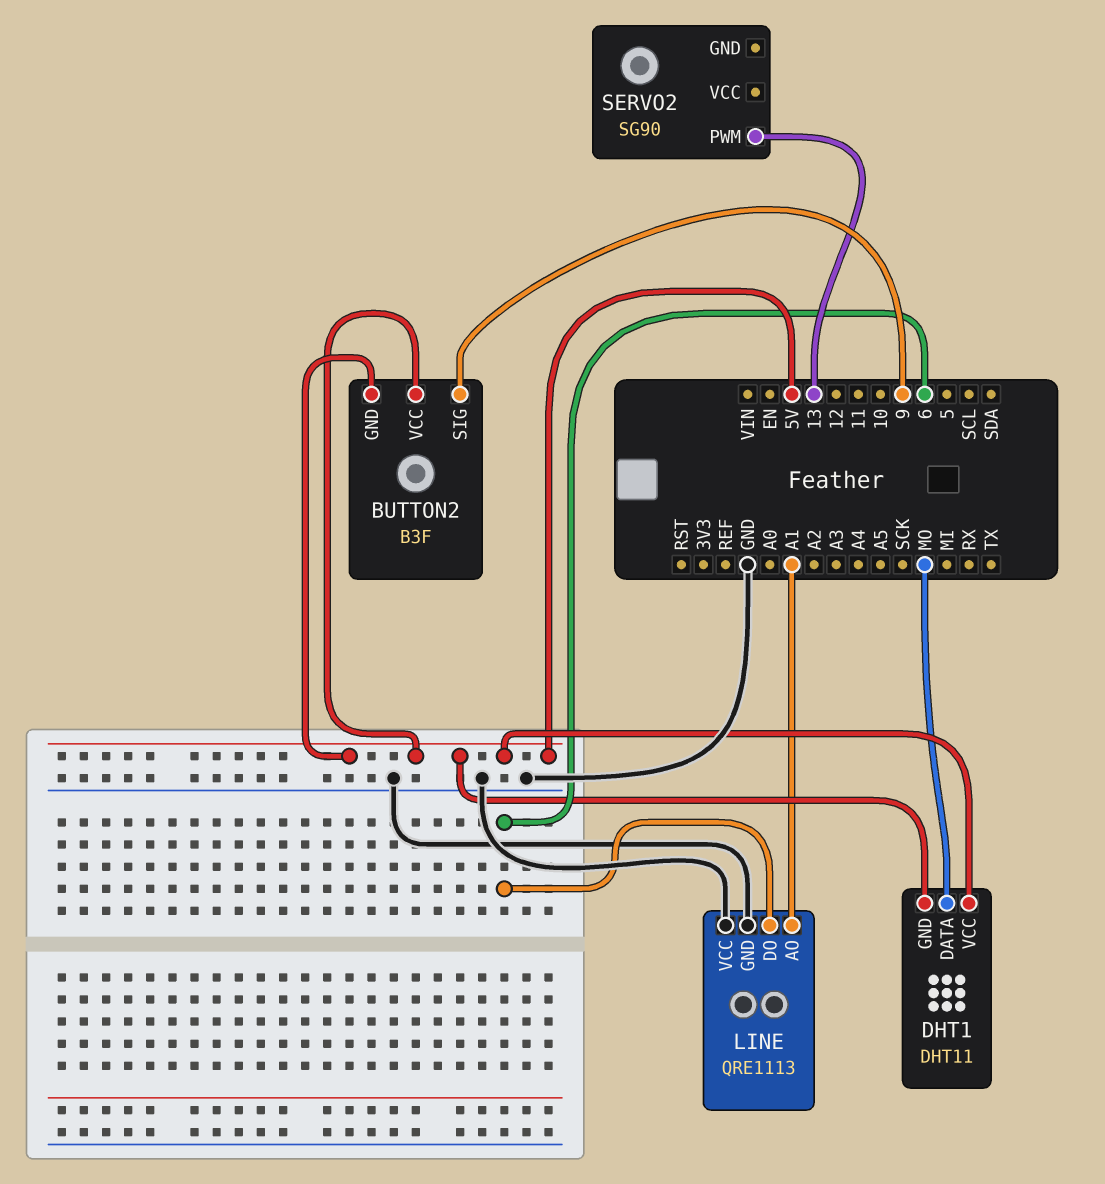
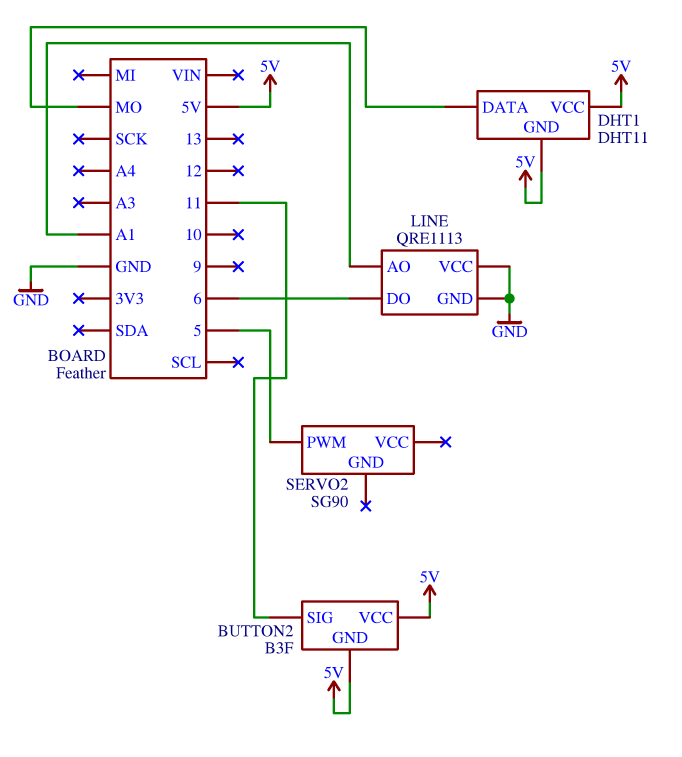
BUTTON2 pin SIG: 9 -> 11
SERVO2 pin PWM: 13 -> 5

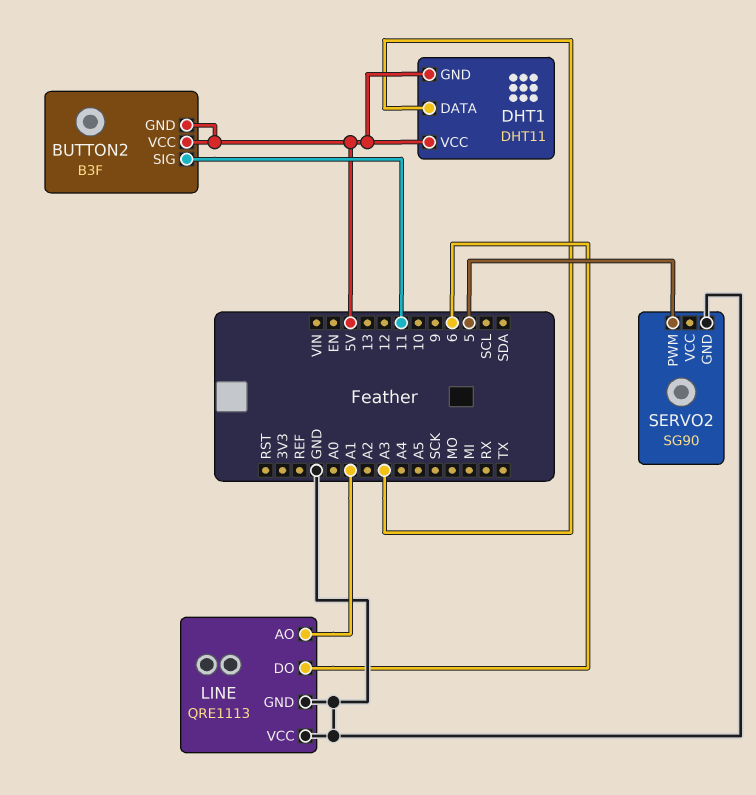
DHT1 pin DATA: MO -> A3
SERVO2 pin GND: none -> GND

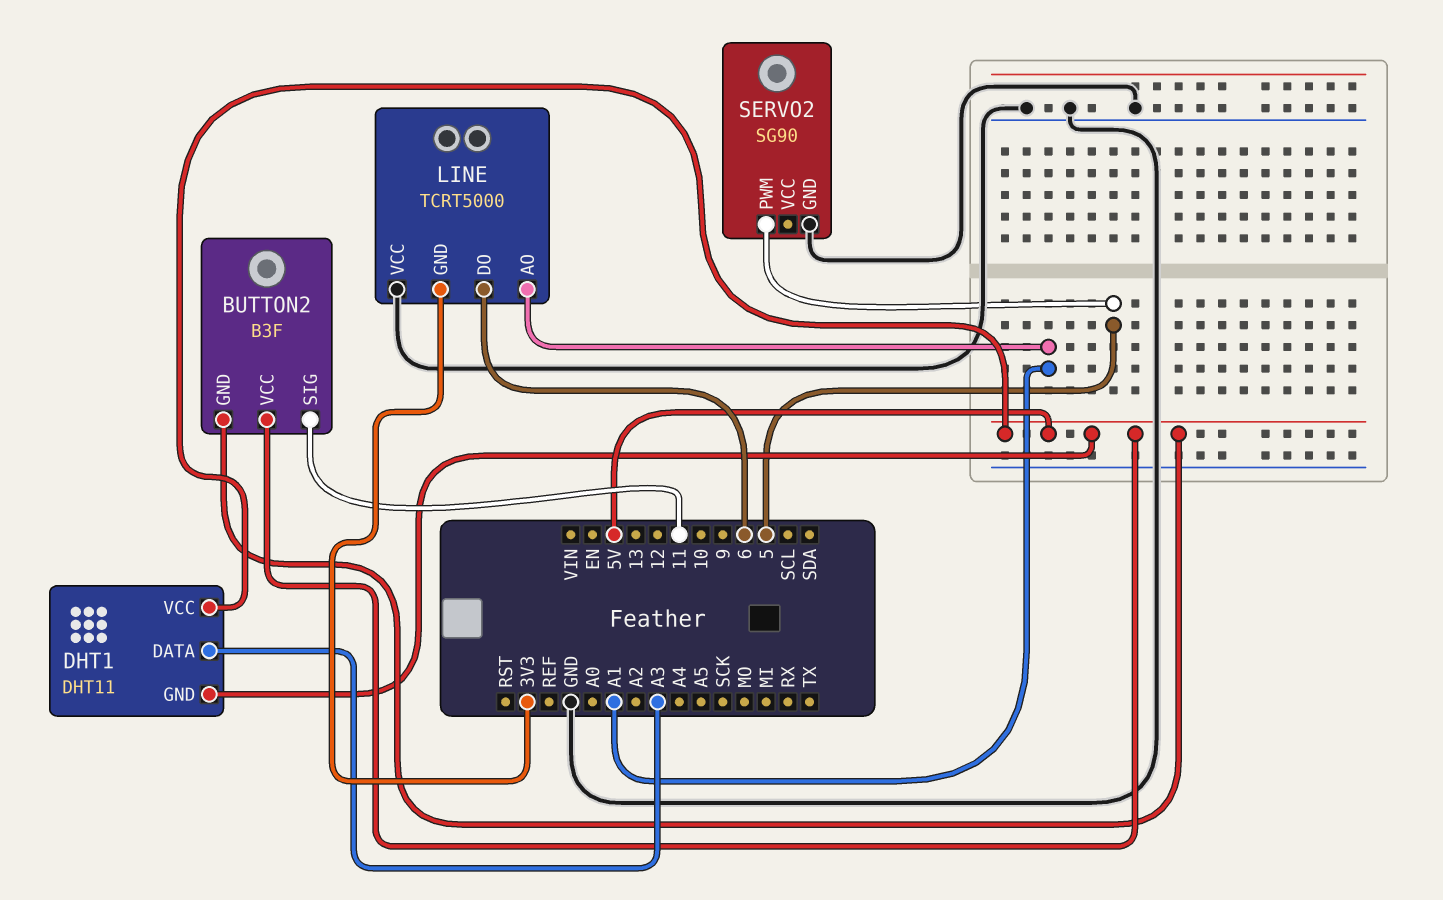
LINE: QRE1113 -> TCRT5000
LINE pin GND: GND -> 3V3

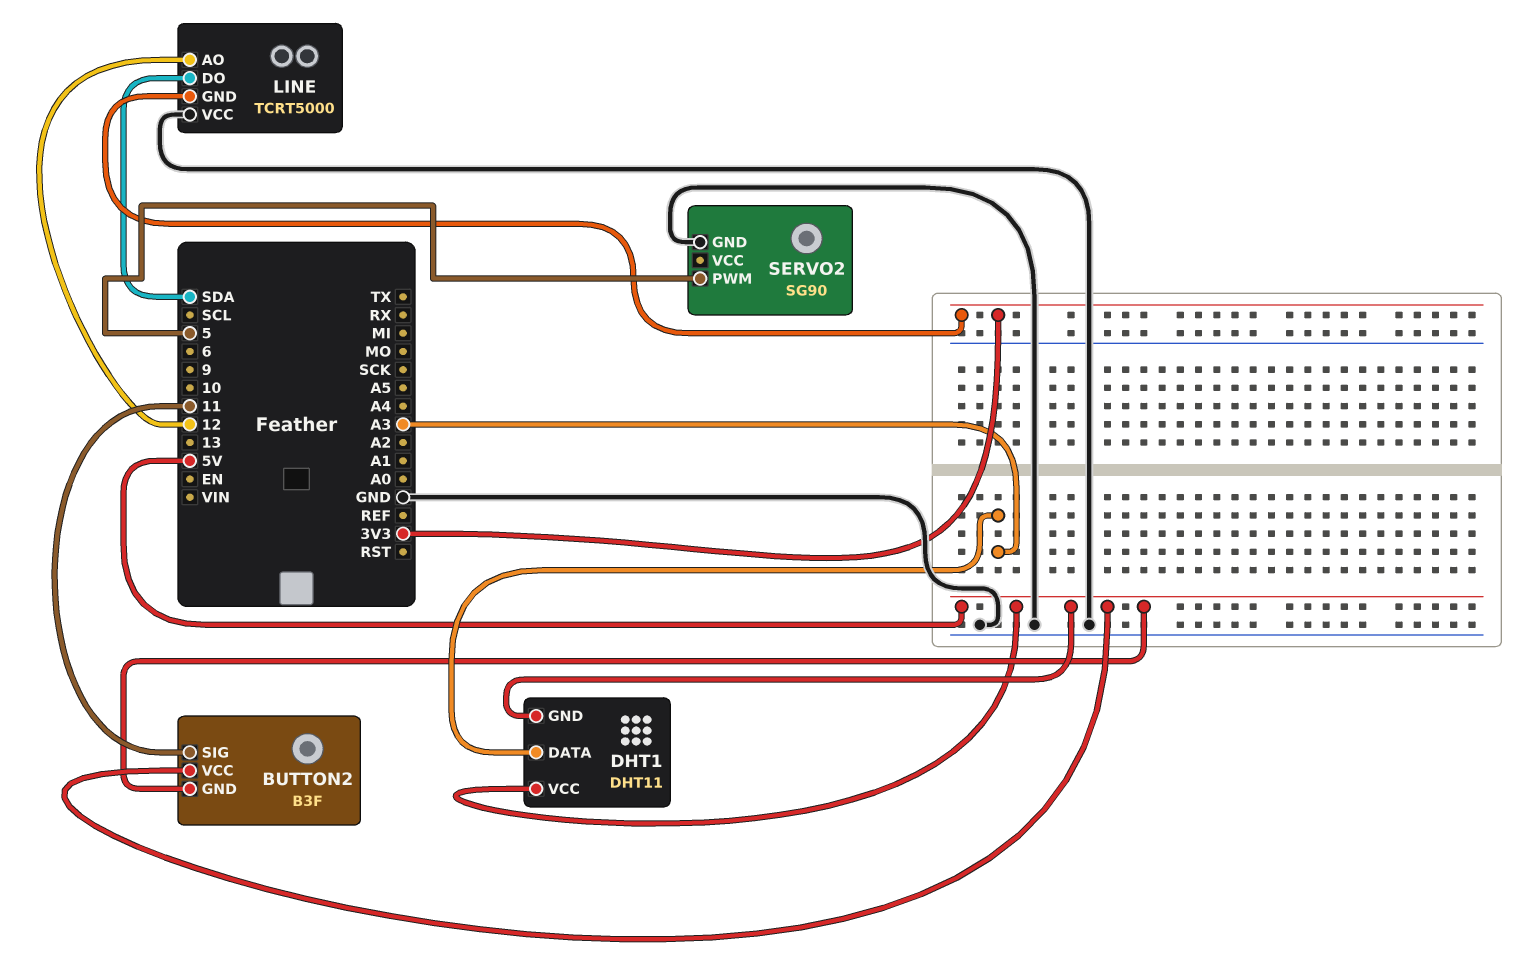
LINE pin AO: A1 -> 12
LINE pin DO: 6 -> SDA

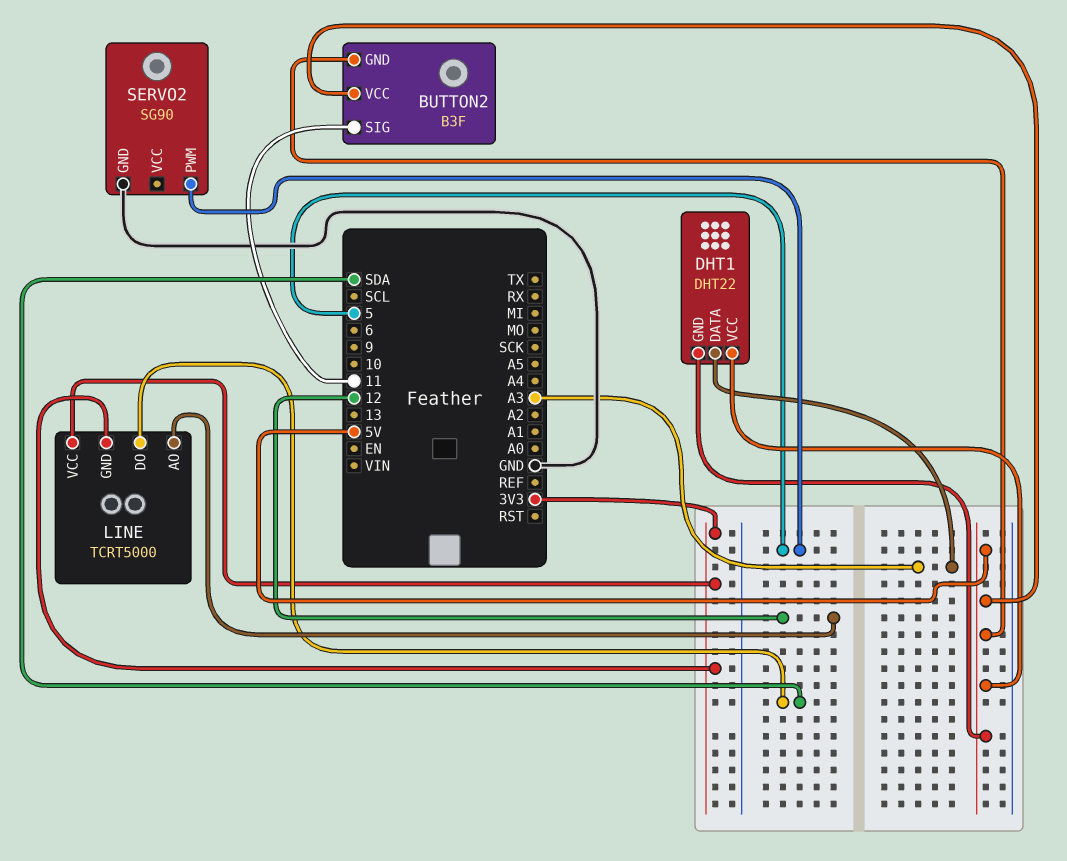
DHT1: DHT11 -> DHT22
LINE pin VCC: GND -> 3V3

